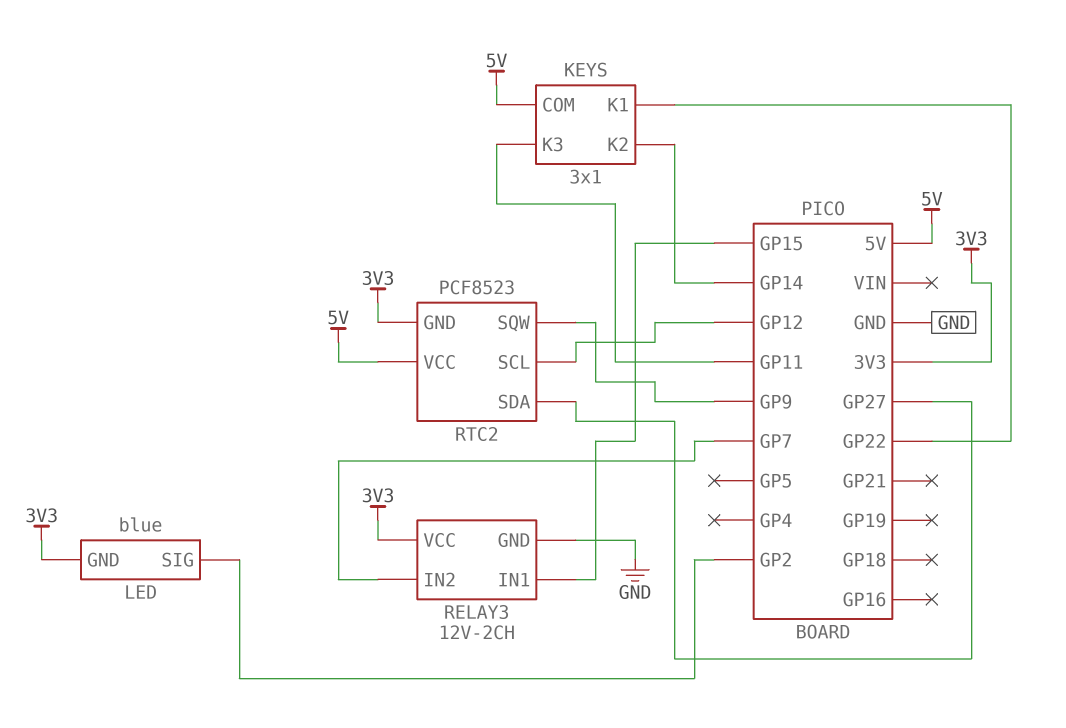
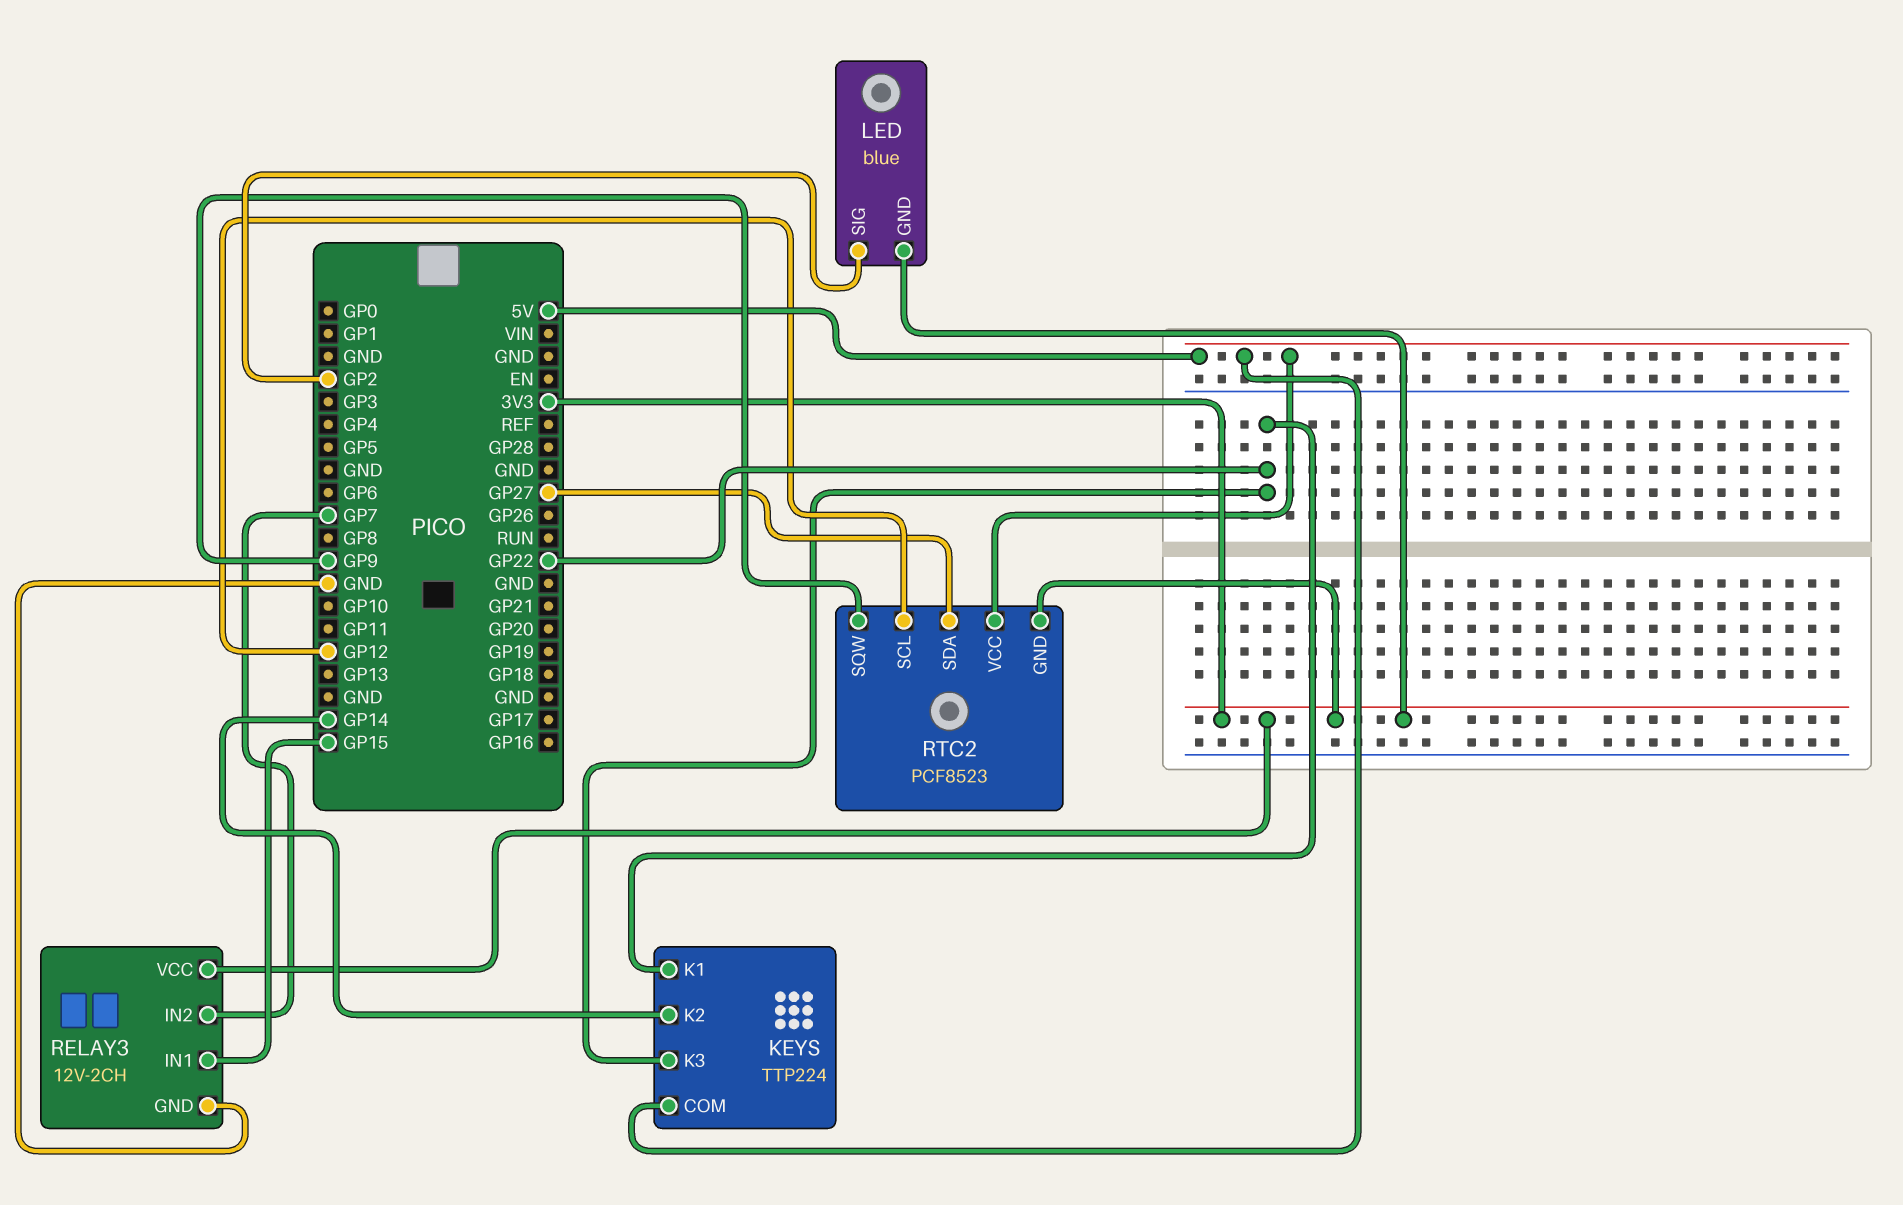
KEYS: 3x1 -> TTP224
KEYS pin K3: GP11 -> GP22

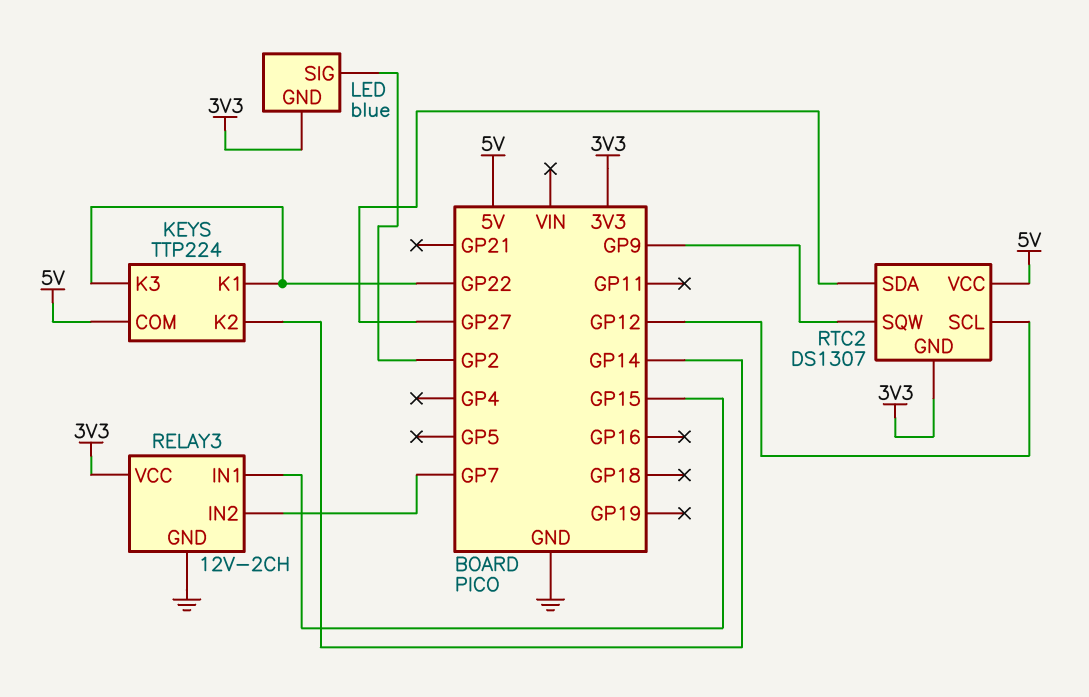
RTC2: PCF8523 -> DS1307

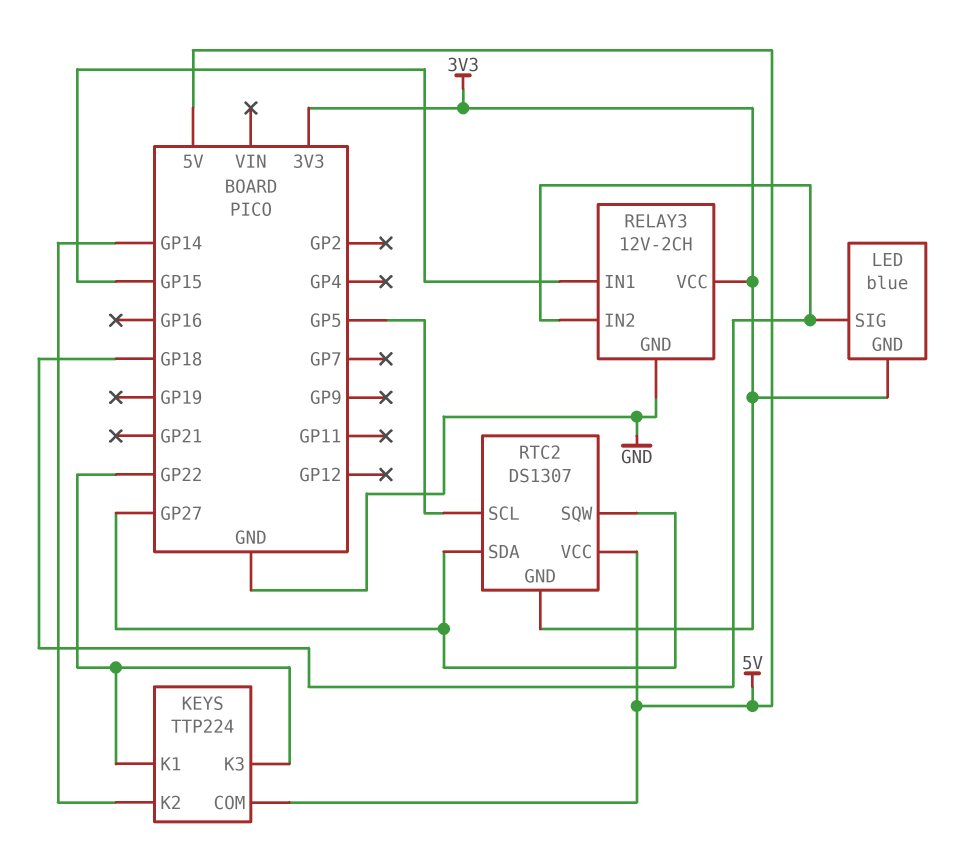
LED pin SIG: GP2 -> GP18
RELAY3 pin IN2: GP7 -> GP18
RTC2 pin SCL: GP12 -> GP5
RTC2 pin SQW: GP9 -> GP27

